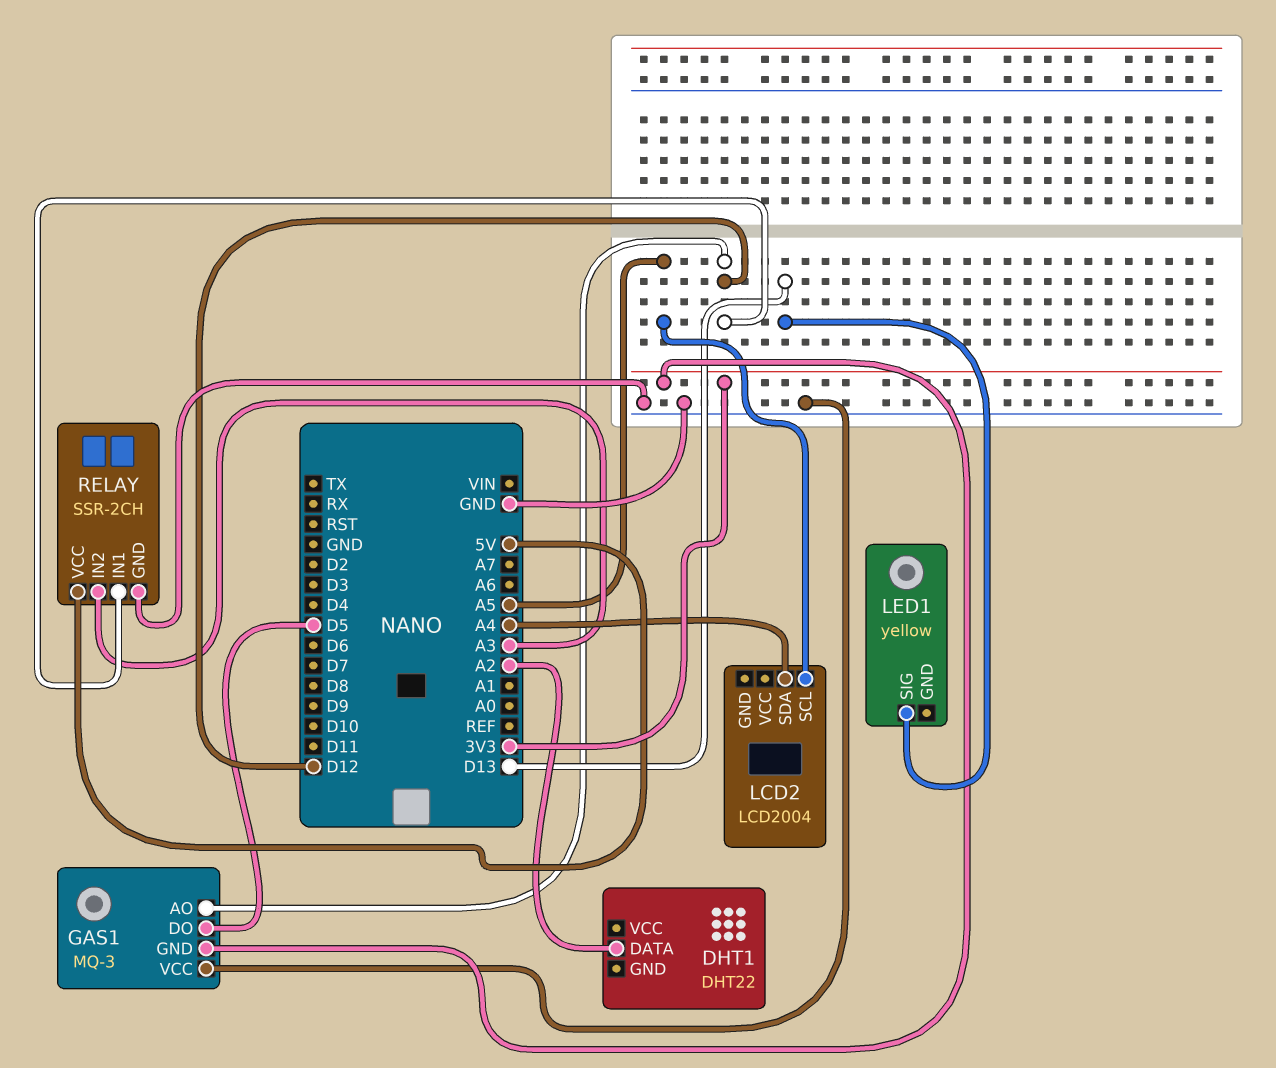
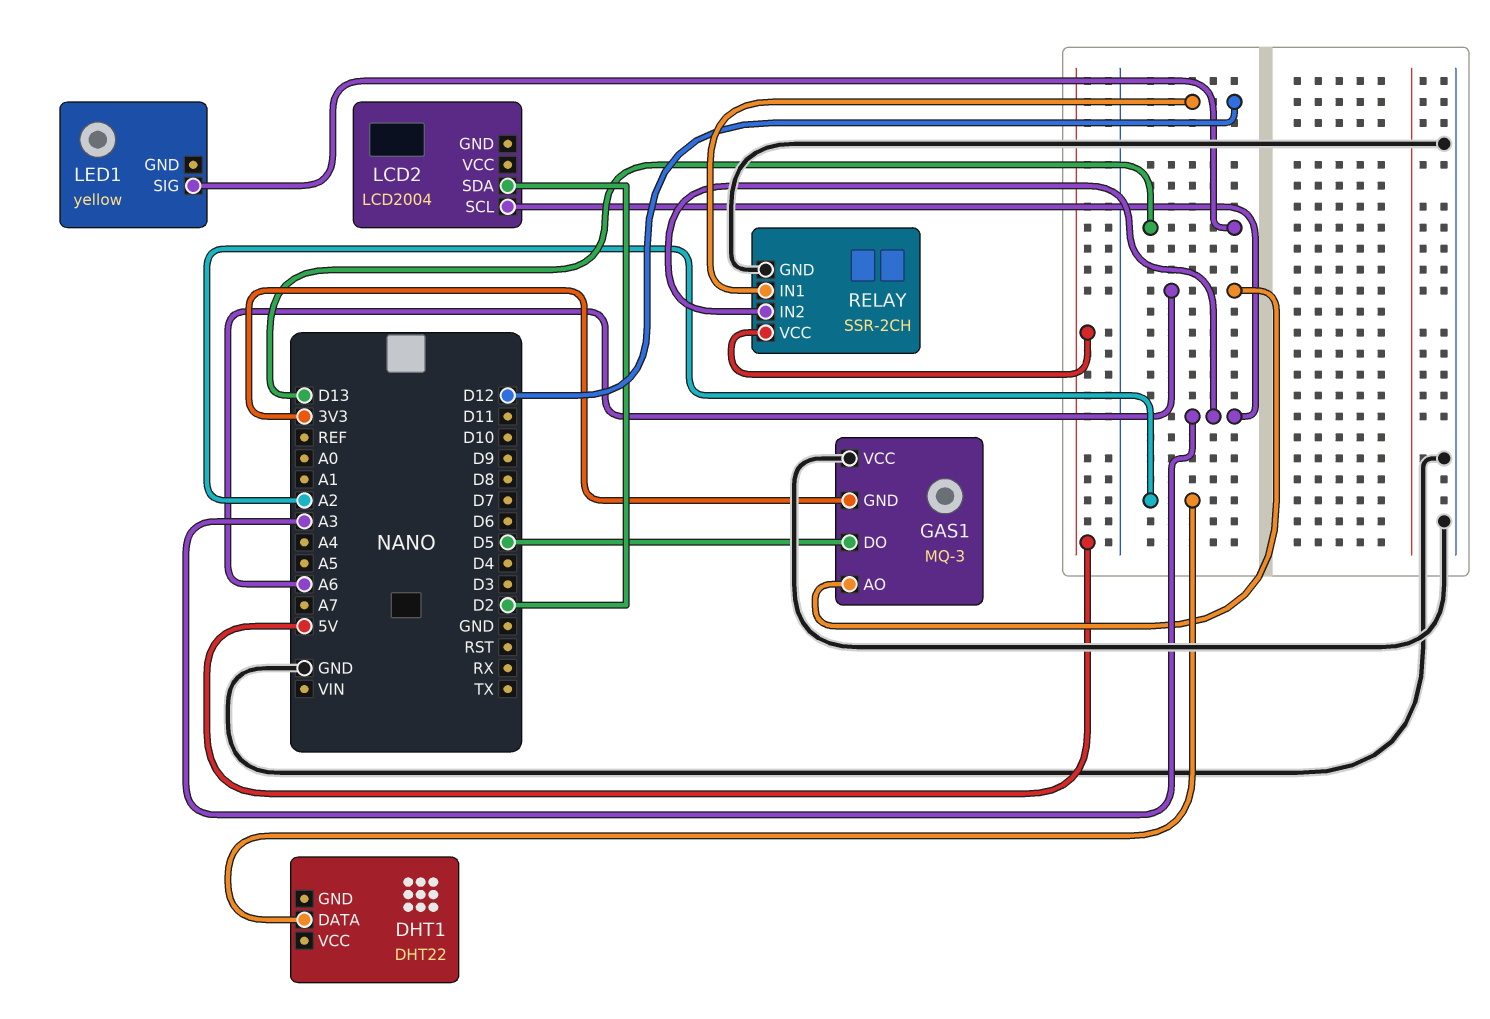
GAS1 pin AO: D12 -> A6
LCD2 pin SCL: A5 -> A3
LCD2 pin SDA: A4 -> D2

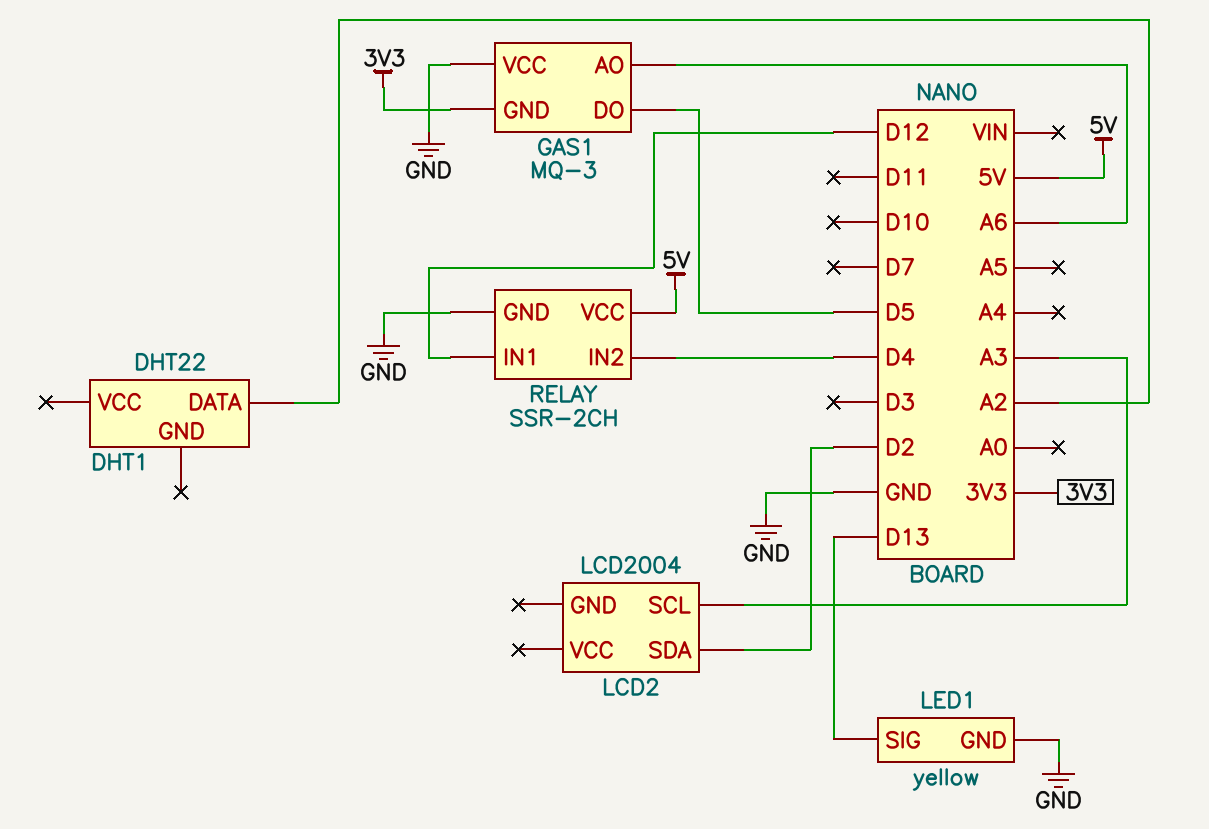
LED1 pin GND: none -> GND
RELAY pin IN2: A3 -> D4

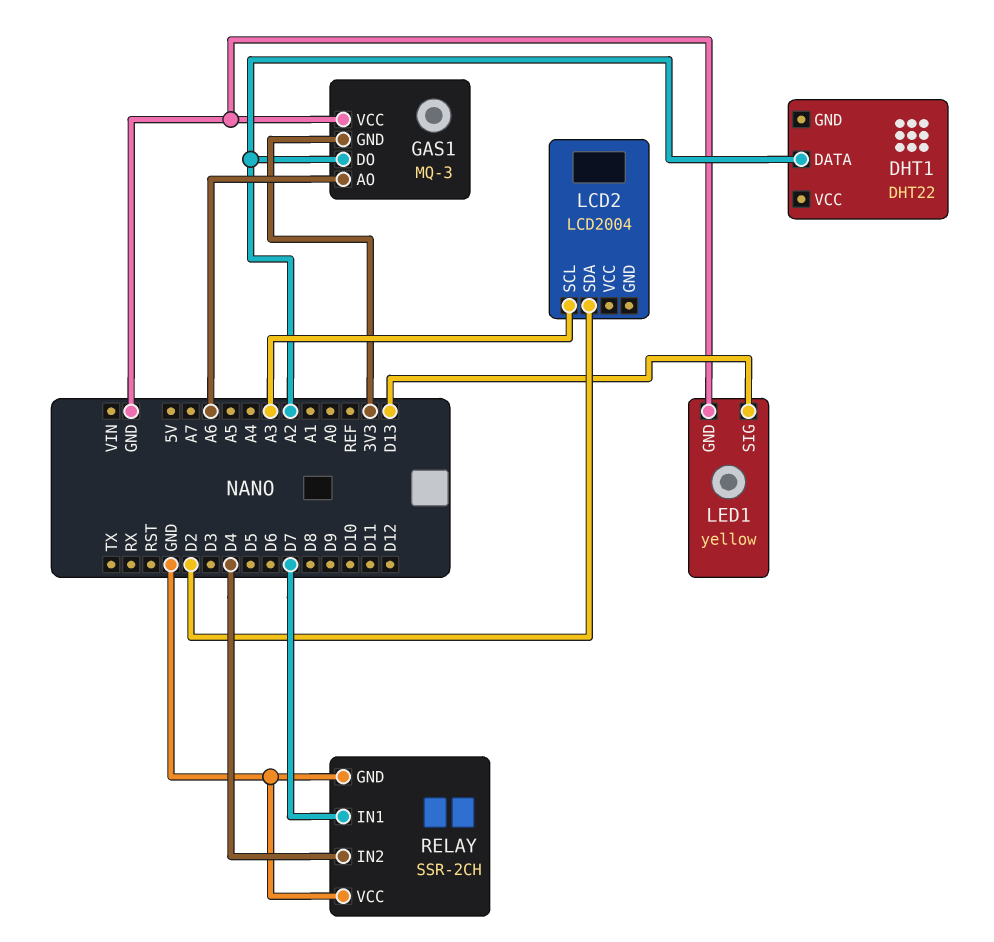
GAS1 pin DO: D5 -> A2
RELAY pin IN1: D12 -> D7
RELAY pin VCC: 5V -> GND

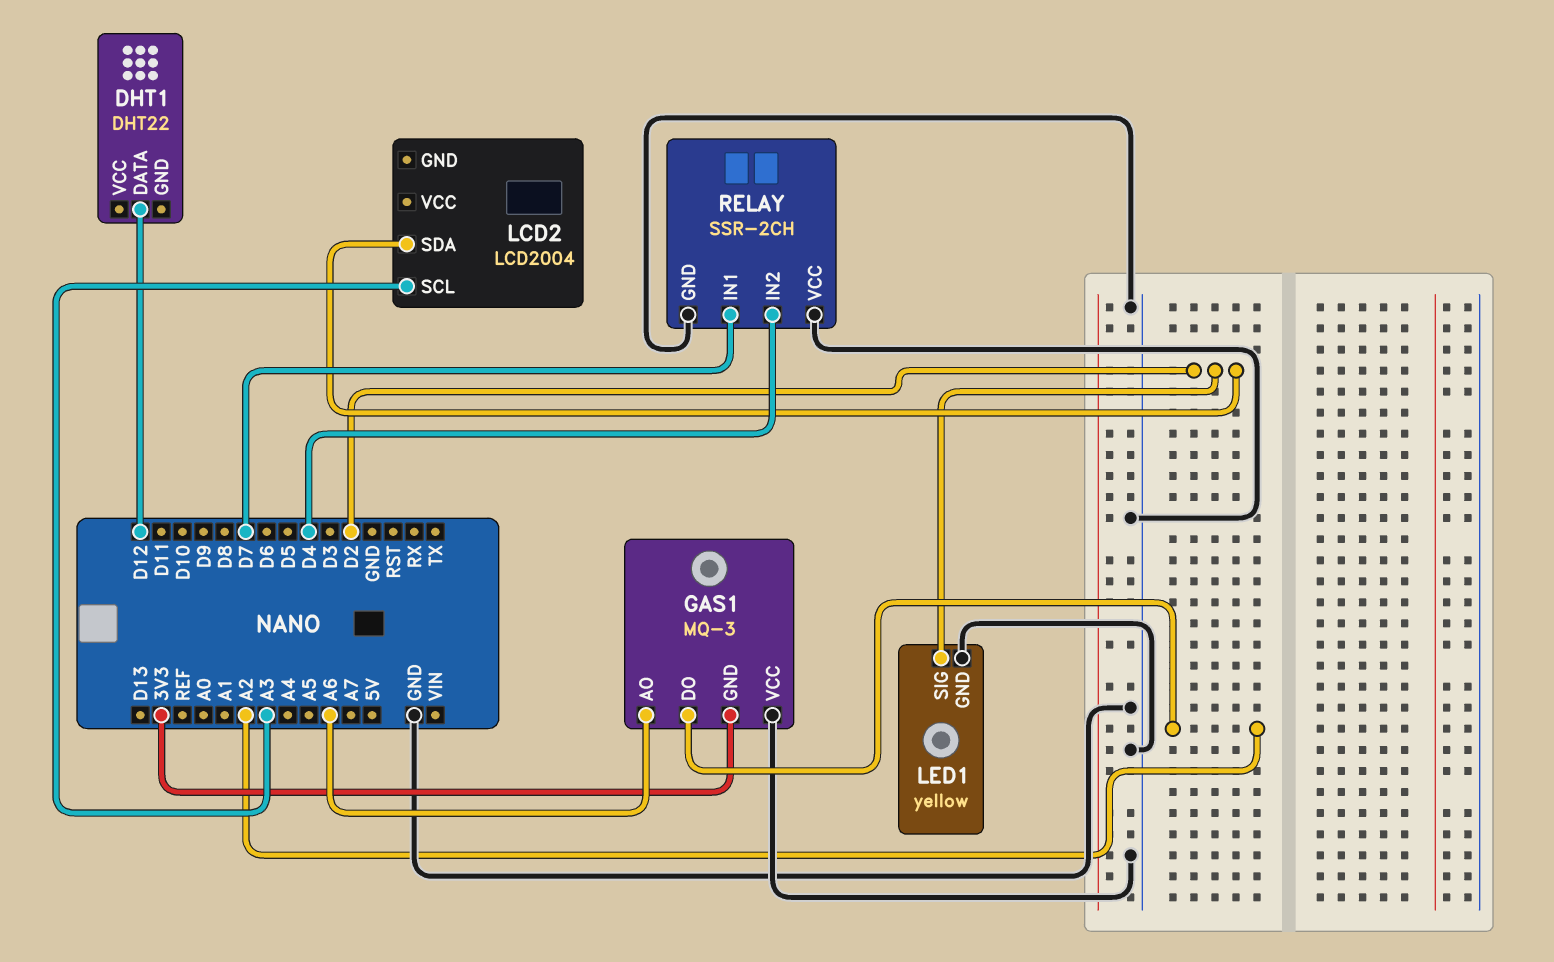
DHT1 pin DATA: A2 -> D12
LED1 pin SIG: D13 -> D2

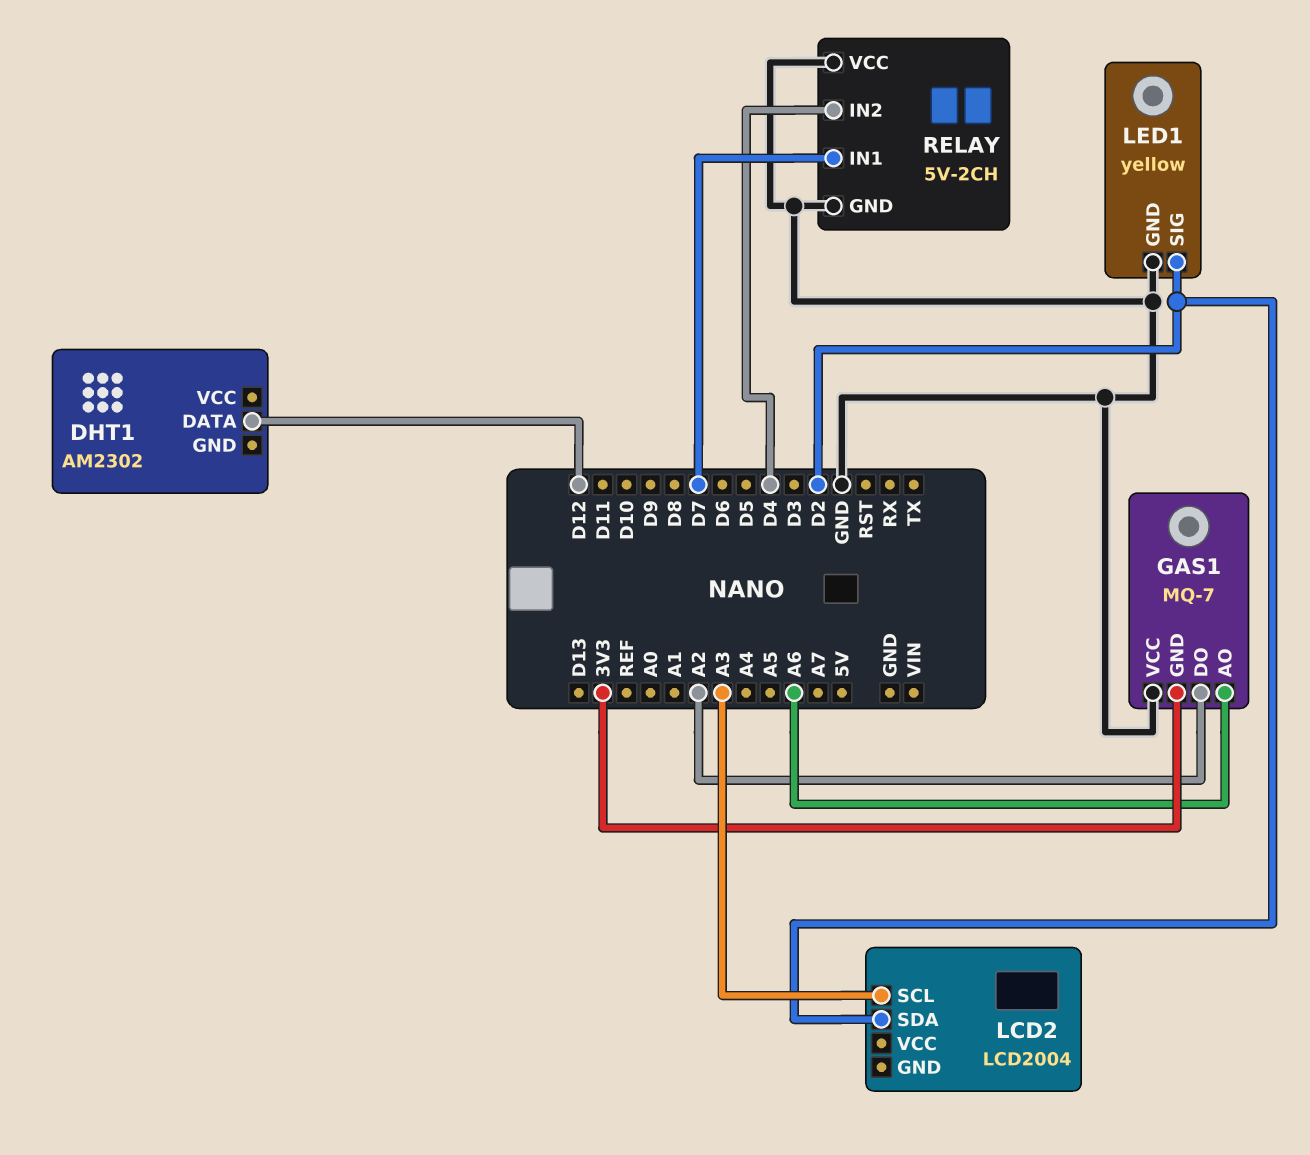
DHT1: DHT22 -> AM2302
GAS1: MQ-3 -> MQ-7
RELAY: SSR-2CH -> 5V-2CH

